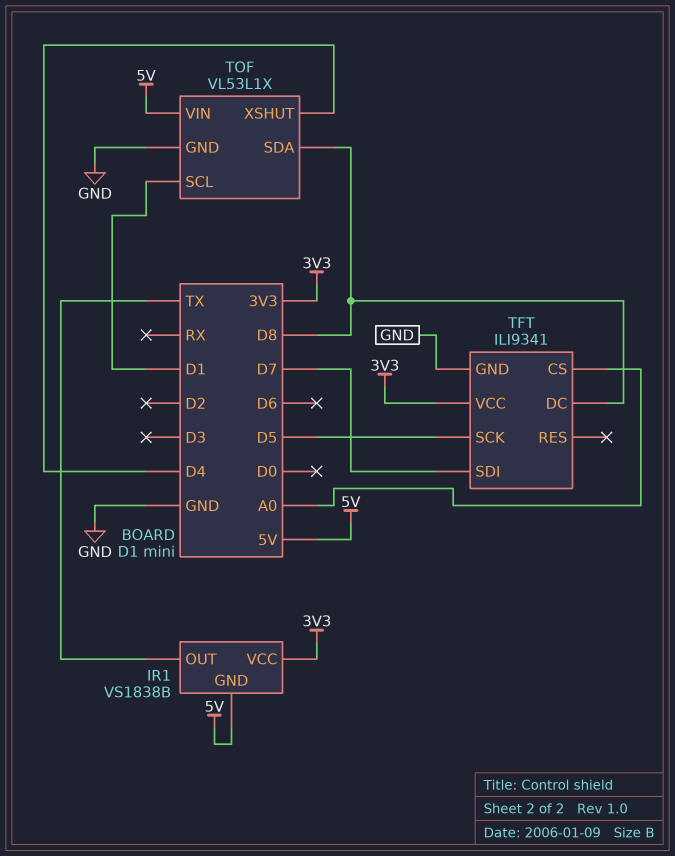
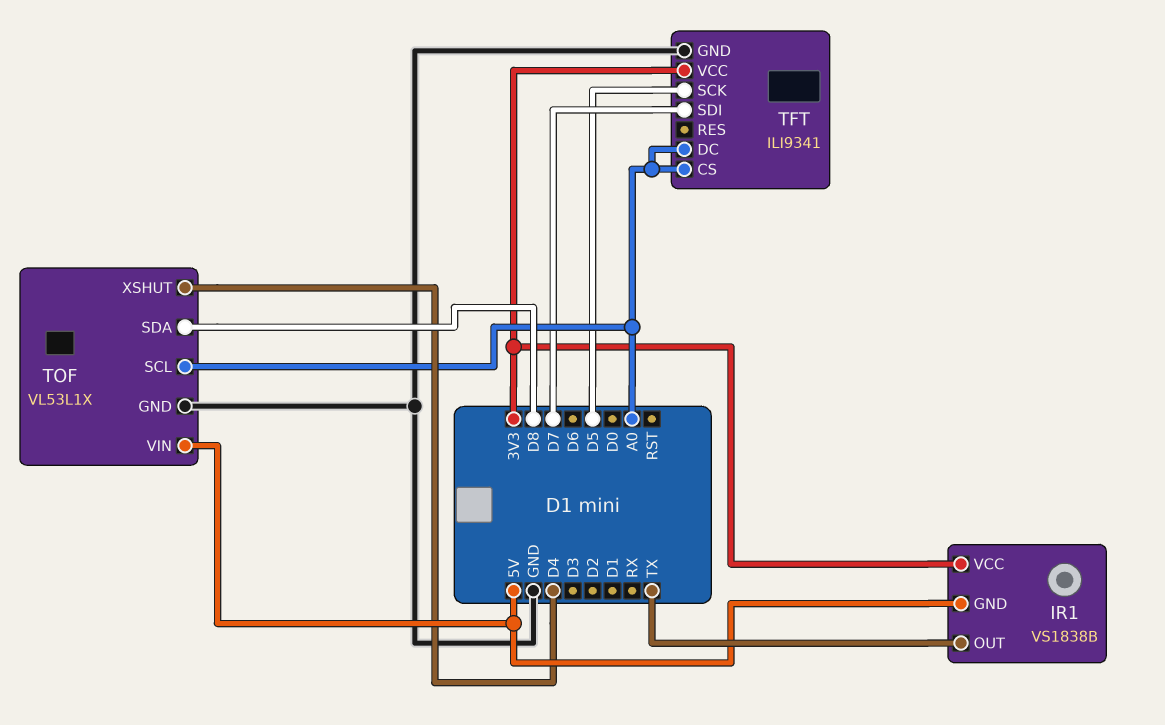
TFT pin DC: D8 -> A0
TOF pin SCL: D1 -> A0

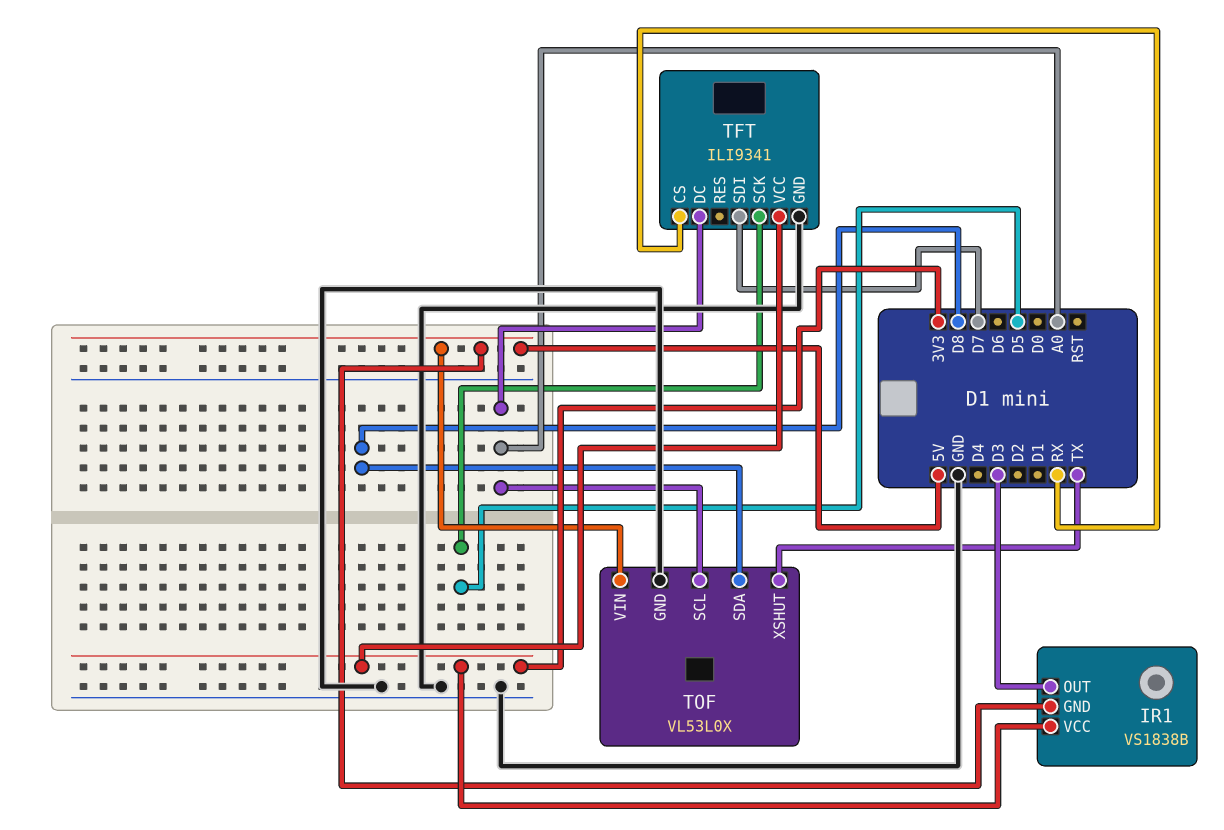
IR1 pin OUT: TX -> D3
TFT pin CS: A0 -> RX
TOF: VL53L1X -> VL53L0X
TOF pin XSHUT: D4 -> TX

